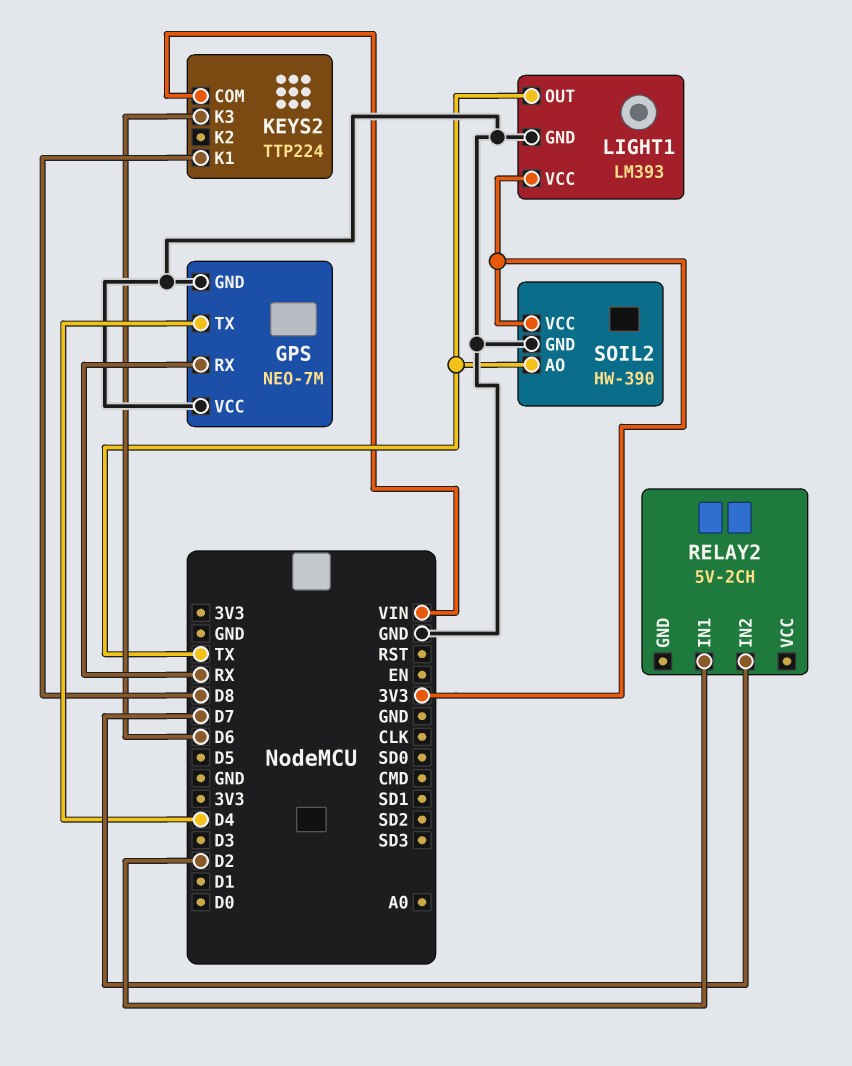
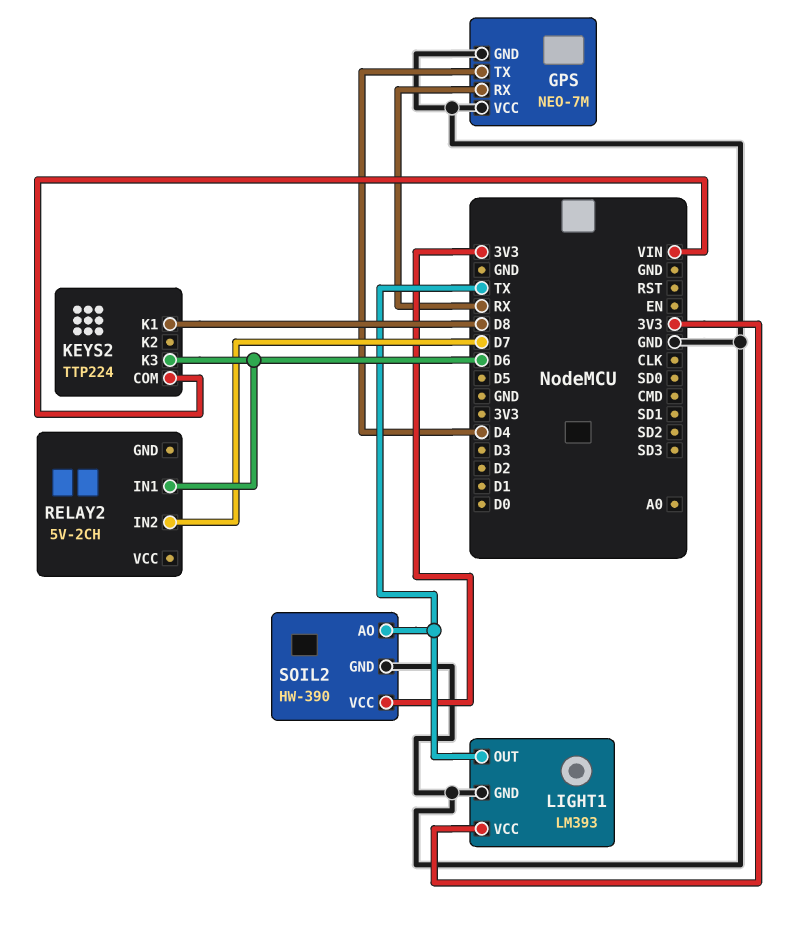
RELAY2 pin IN1: D2 -> D6

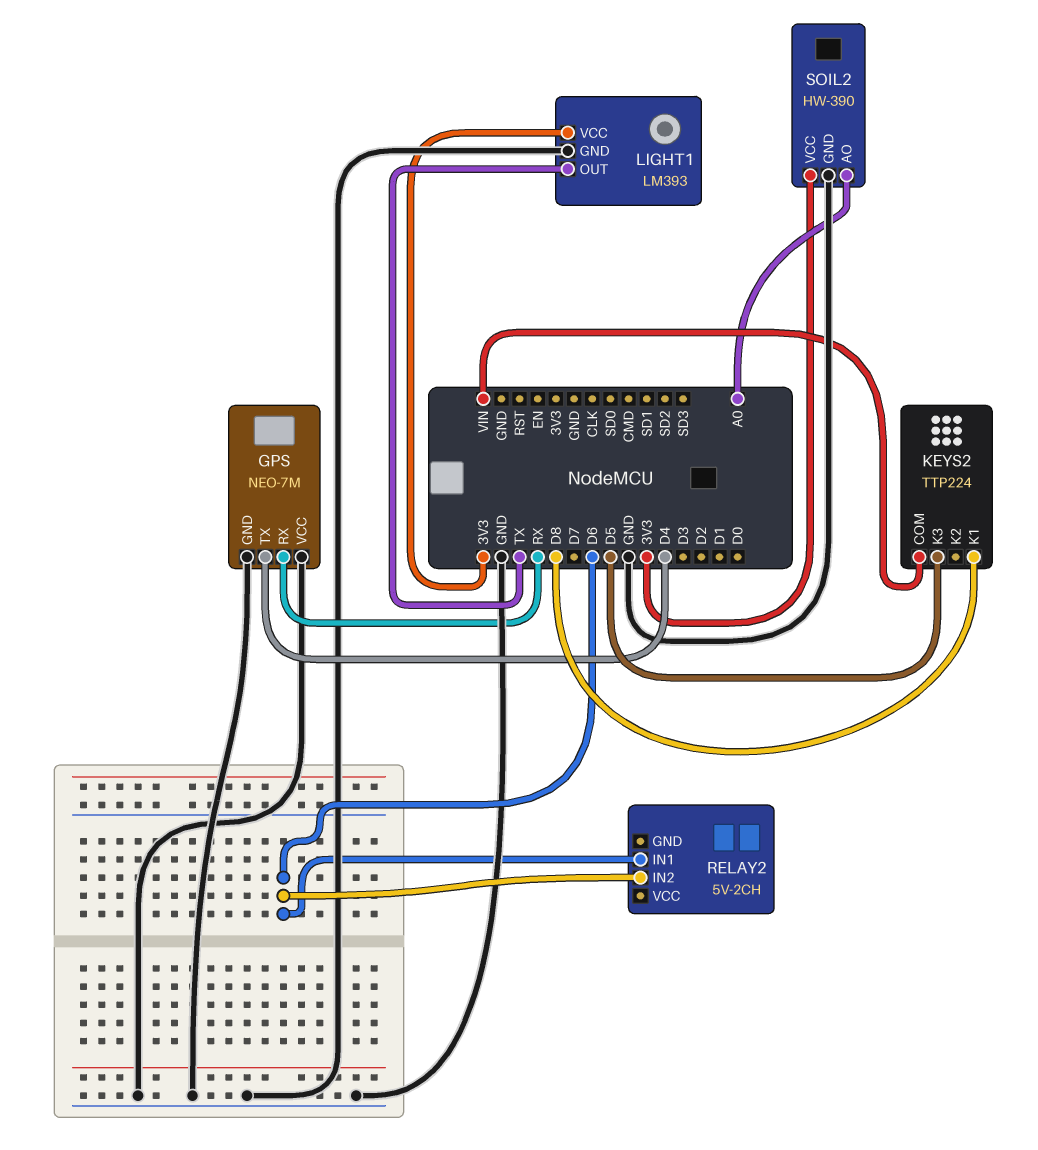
KEYS2 pin K3: D6 -> D5
RELAY2 pin IN2: D7 -> D6
SOIL2 pin AO: TX -> A0

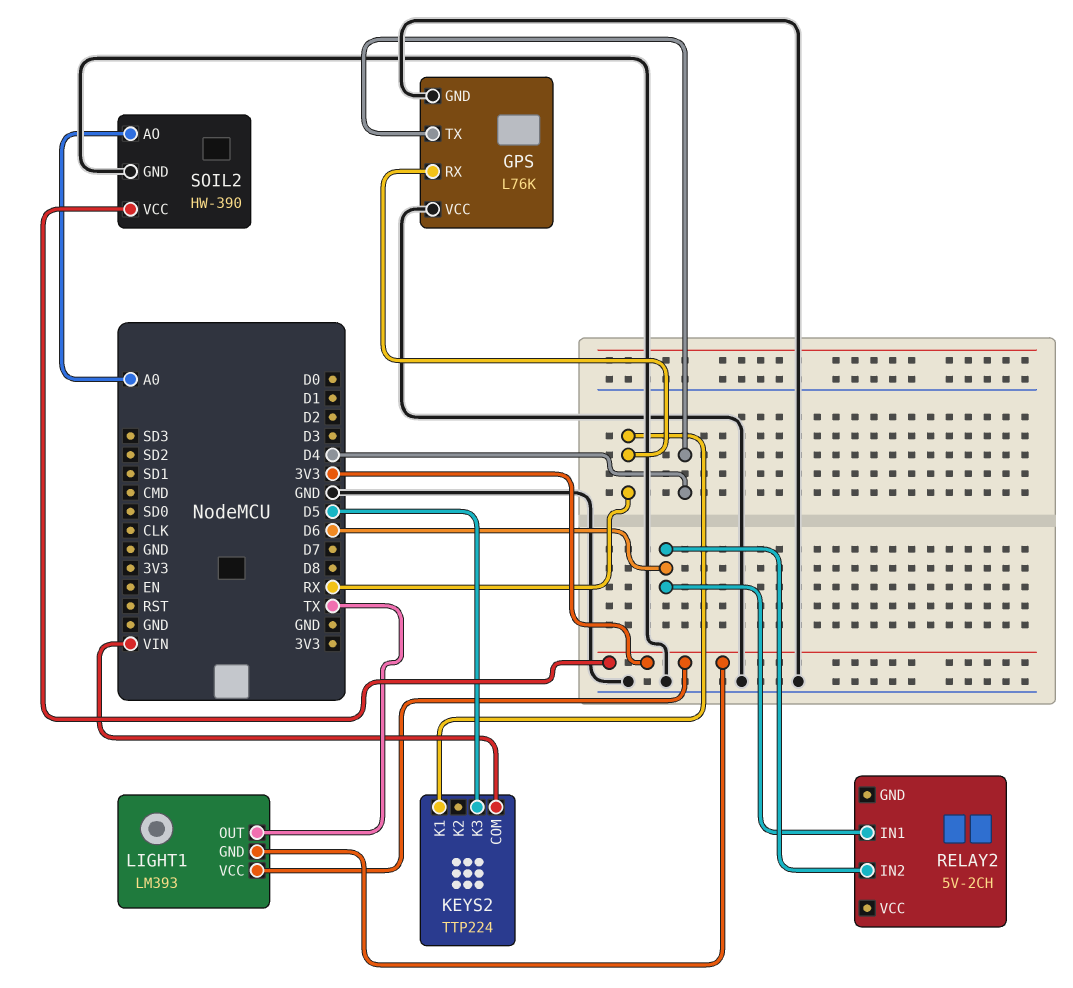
GPS: NEO-7M -> L76K
KEYS2 pin K1: D8 -> RX
LIGHT1 pin GND: GND -> 3V3

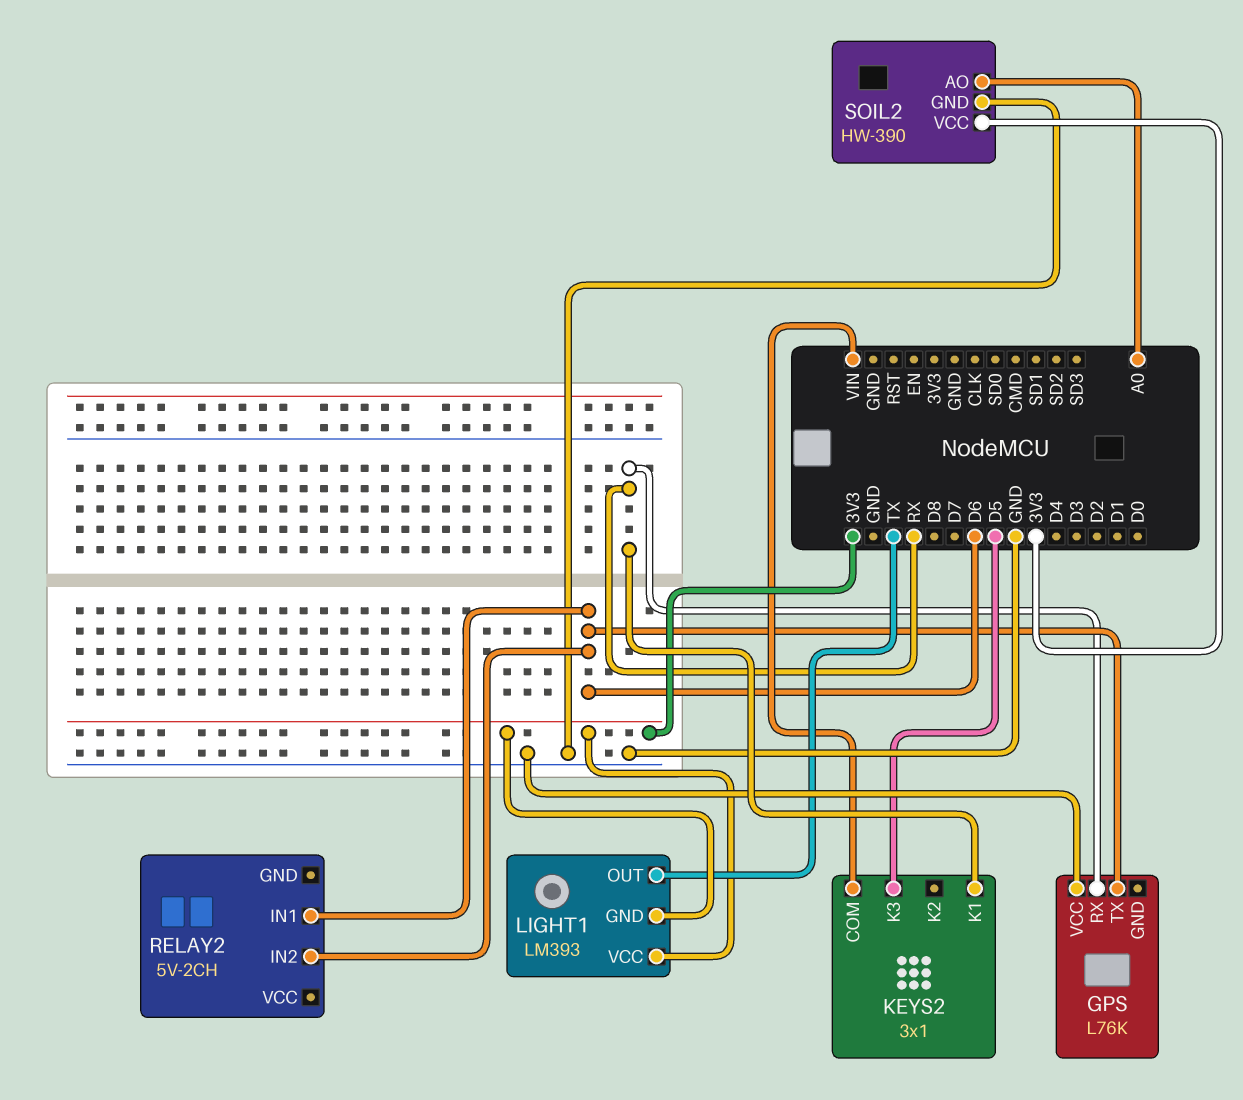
GPS pin GND: GND -> none
GPS pin TX: D4 -> D6
KEYS2: TTP224 -> 3x1

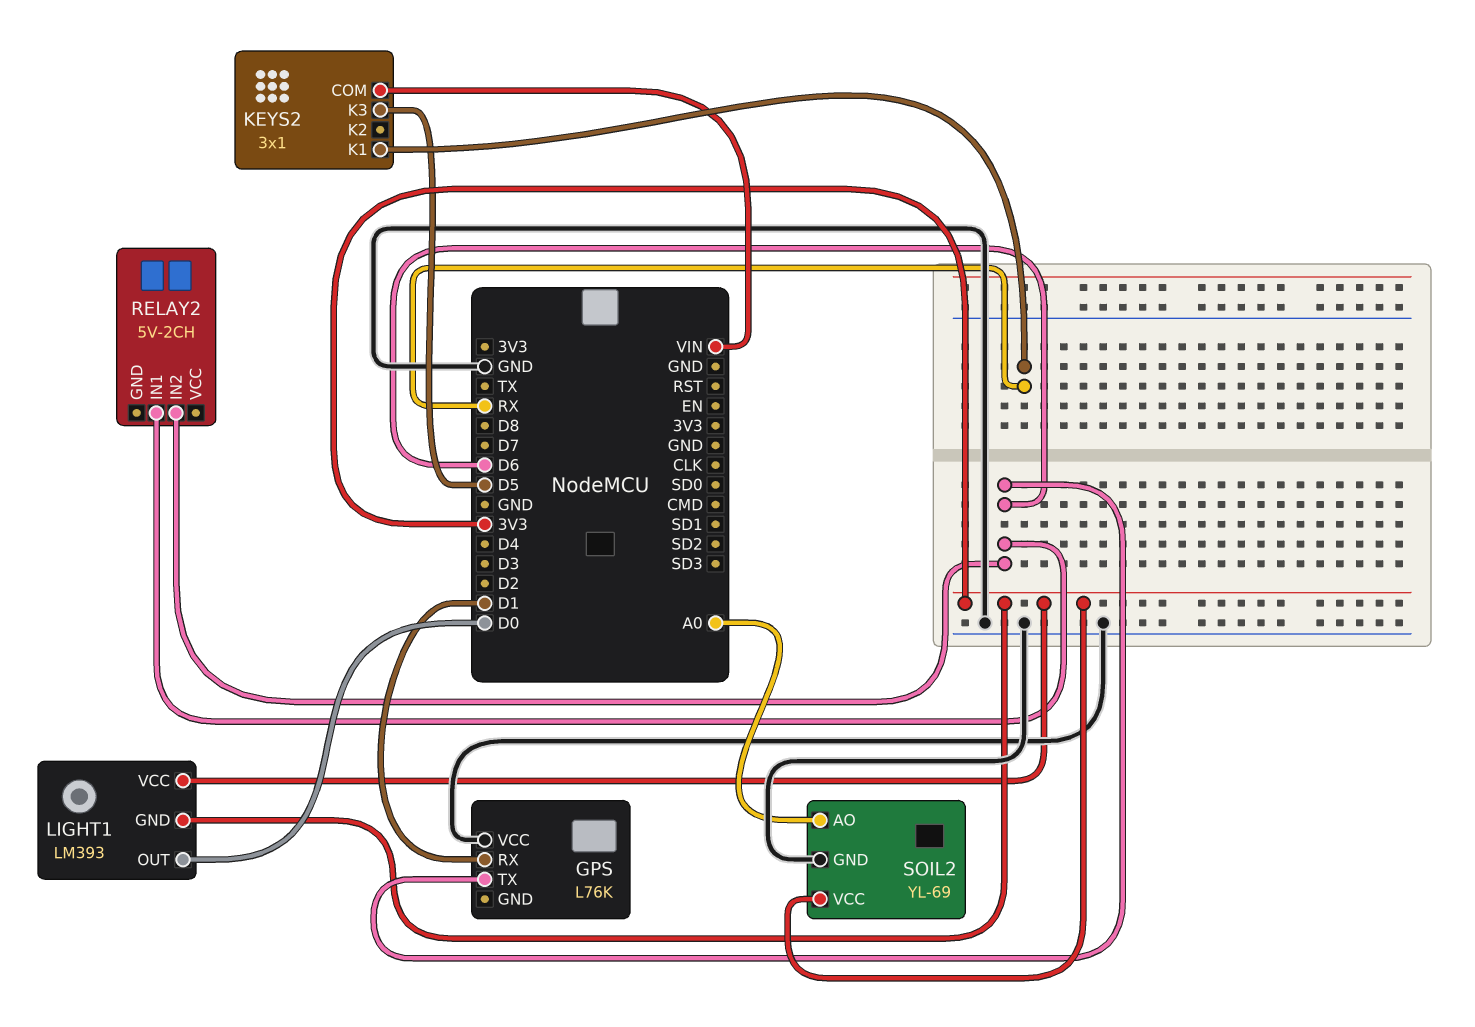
GPS pin RX: RX -> D1
LIGHT1 pin OUT: TX -> D0
SOIL2: HW-390 -> YL-69

